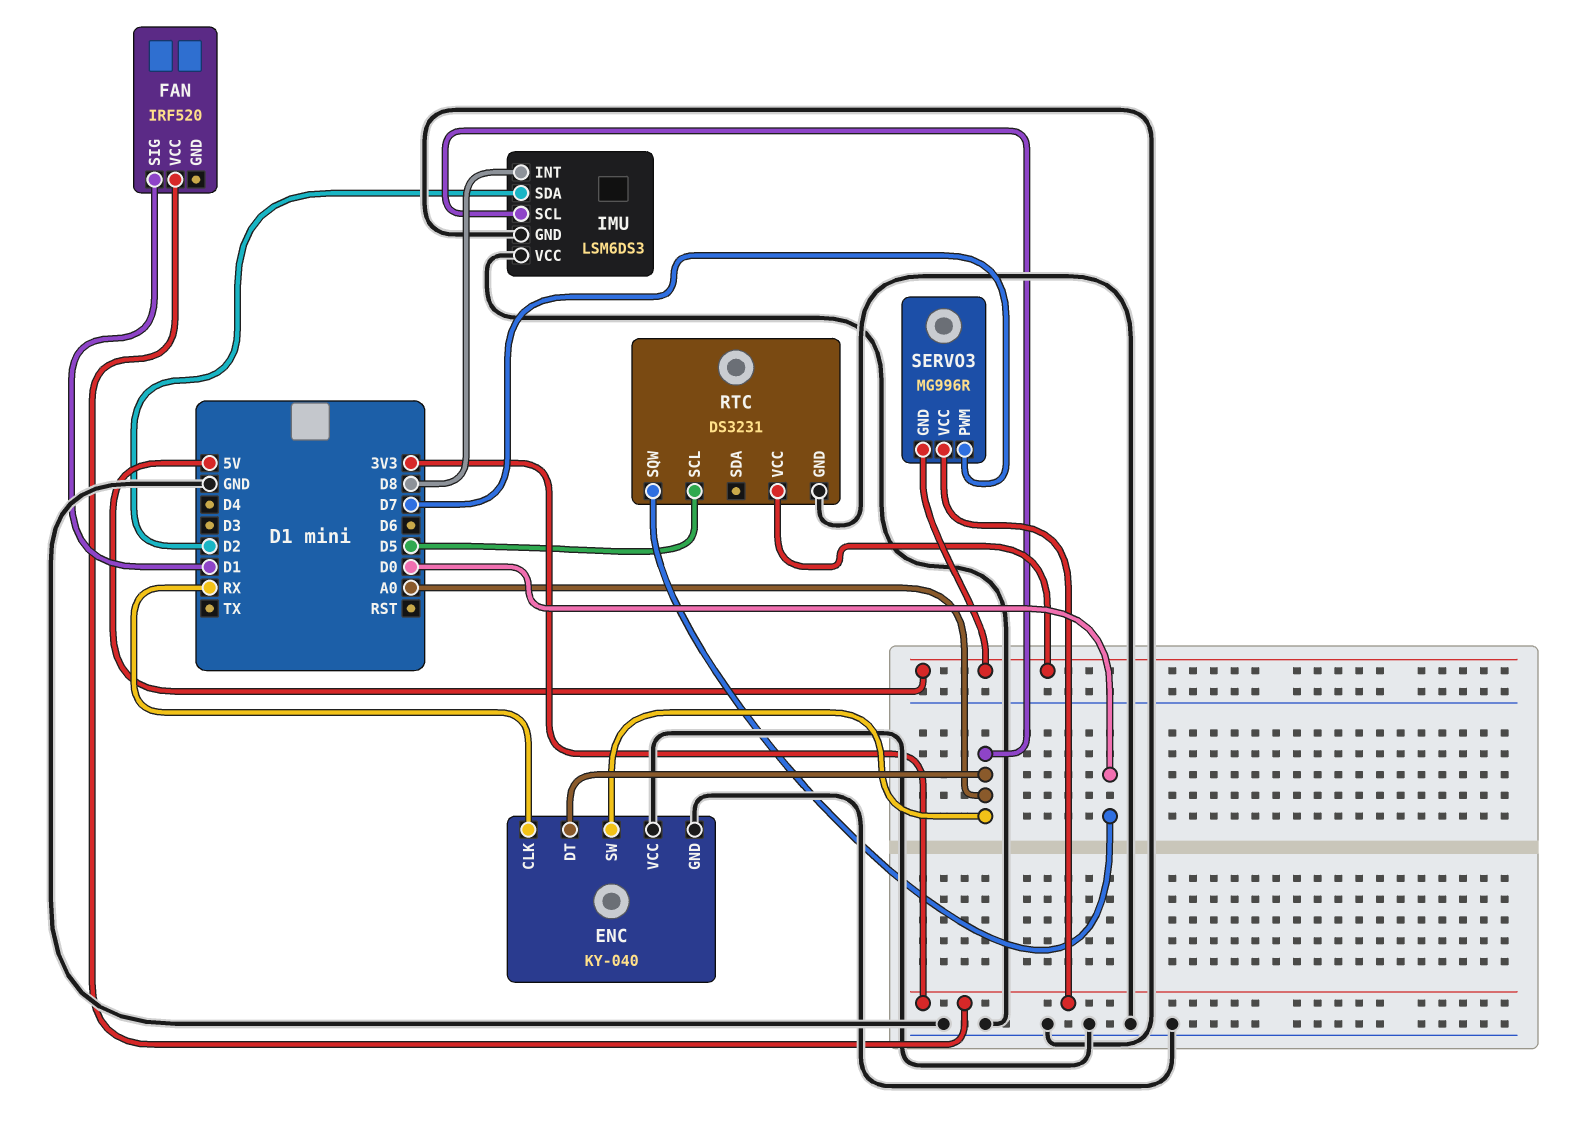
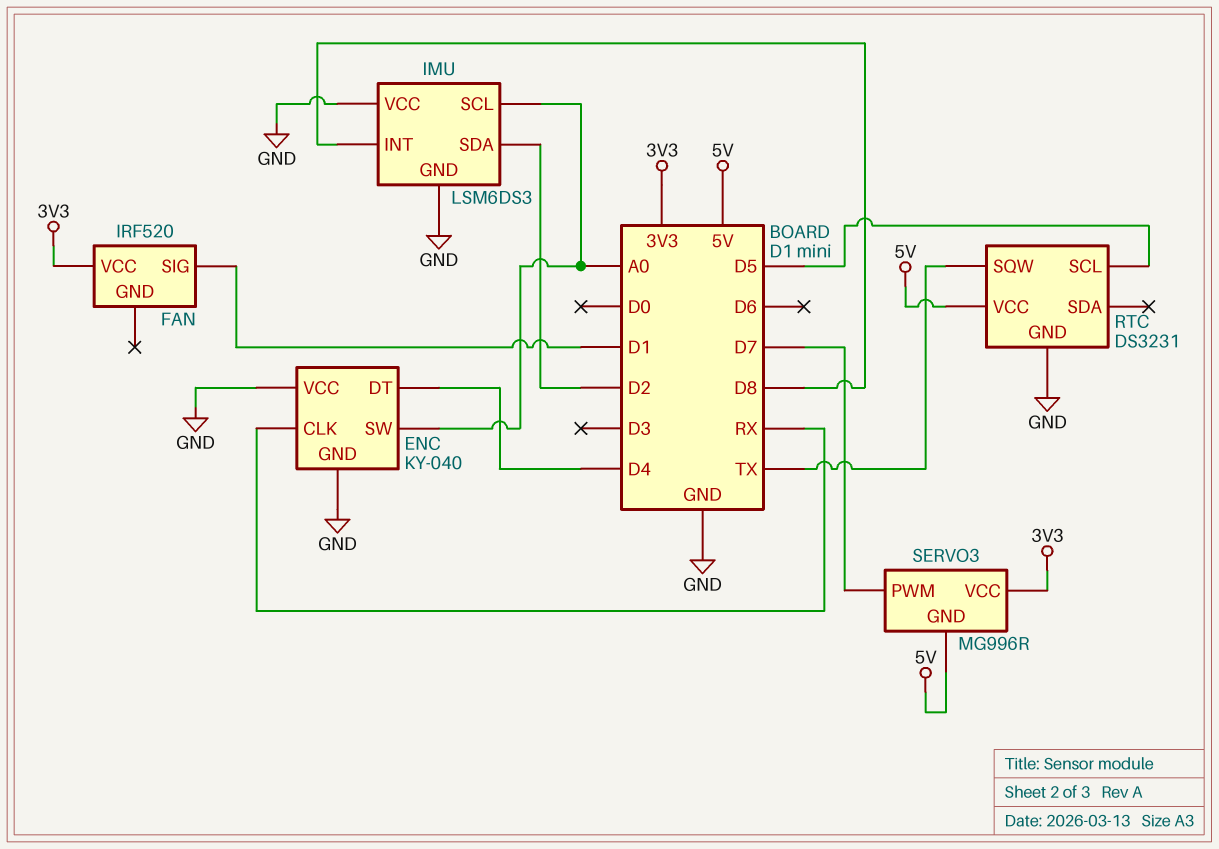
ENC pin DT: A0 -> D4
RTC pin SQW: D0 -> TX

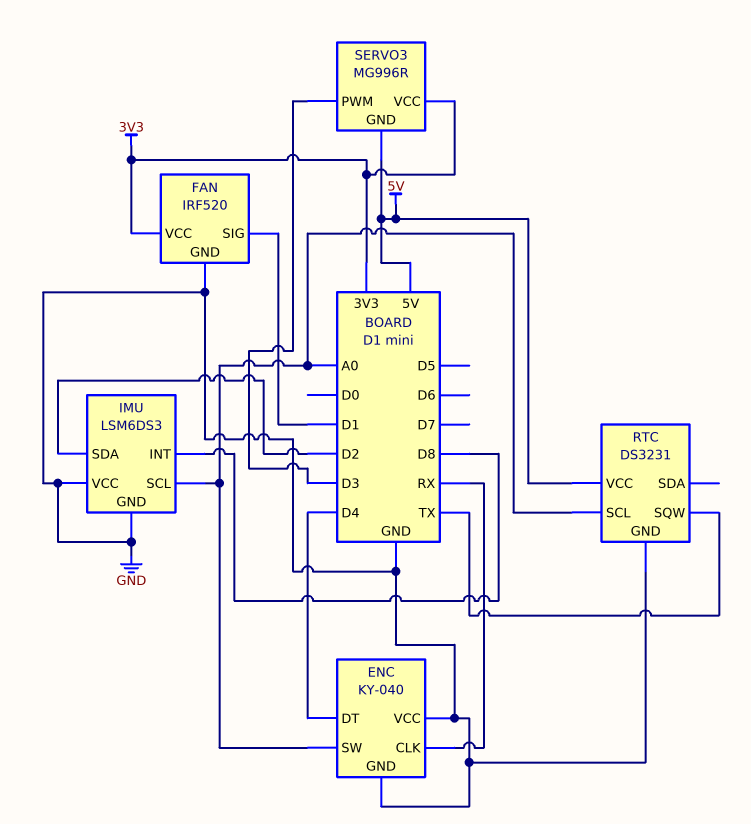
FAN pin GND: none -> GND
RTC pin SCL: D5 -> A0
SERVO3 pin PWM: D7 -> D3

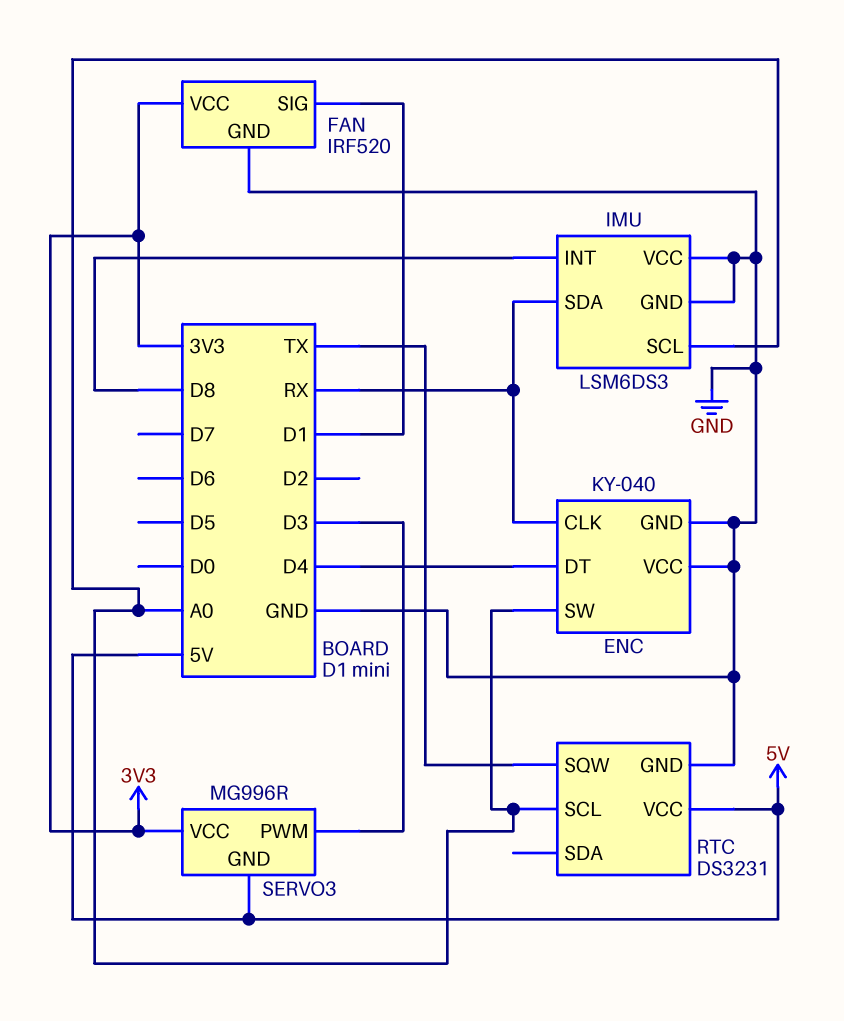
IMU pin SDA: D2 -> RX

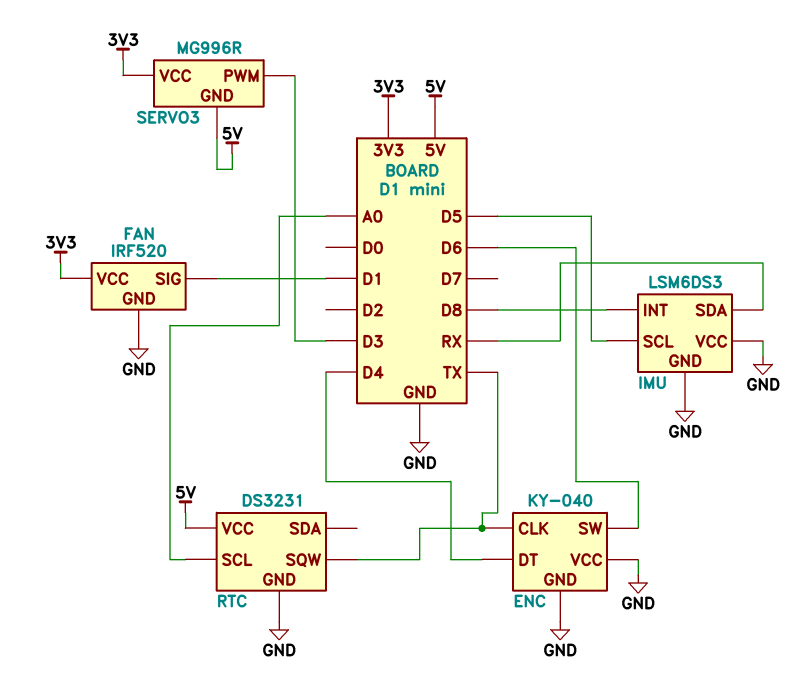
ENC pin CLK: RX -> TX
ENC pin SW: A0 -> D6
IMU pin SCL: A0 -> D5

